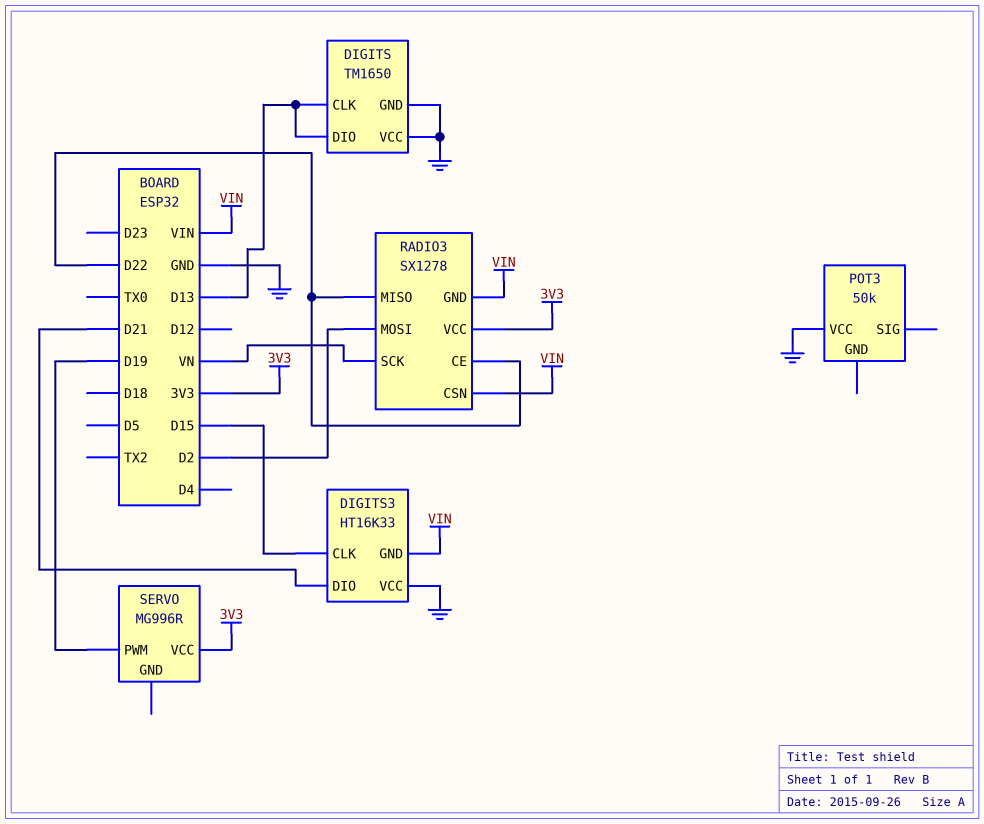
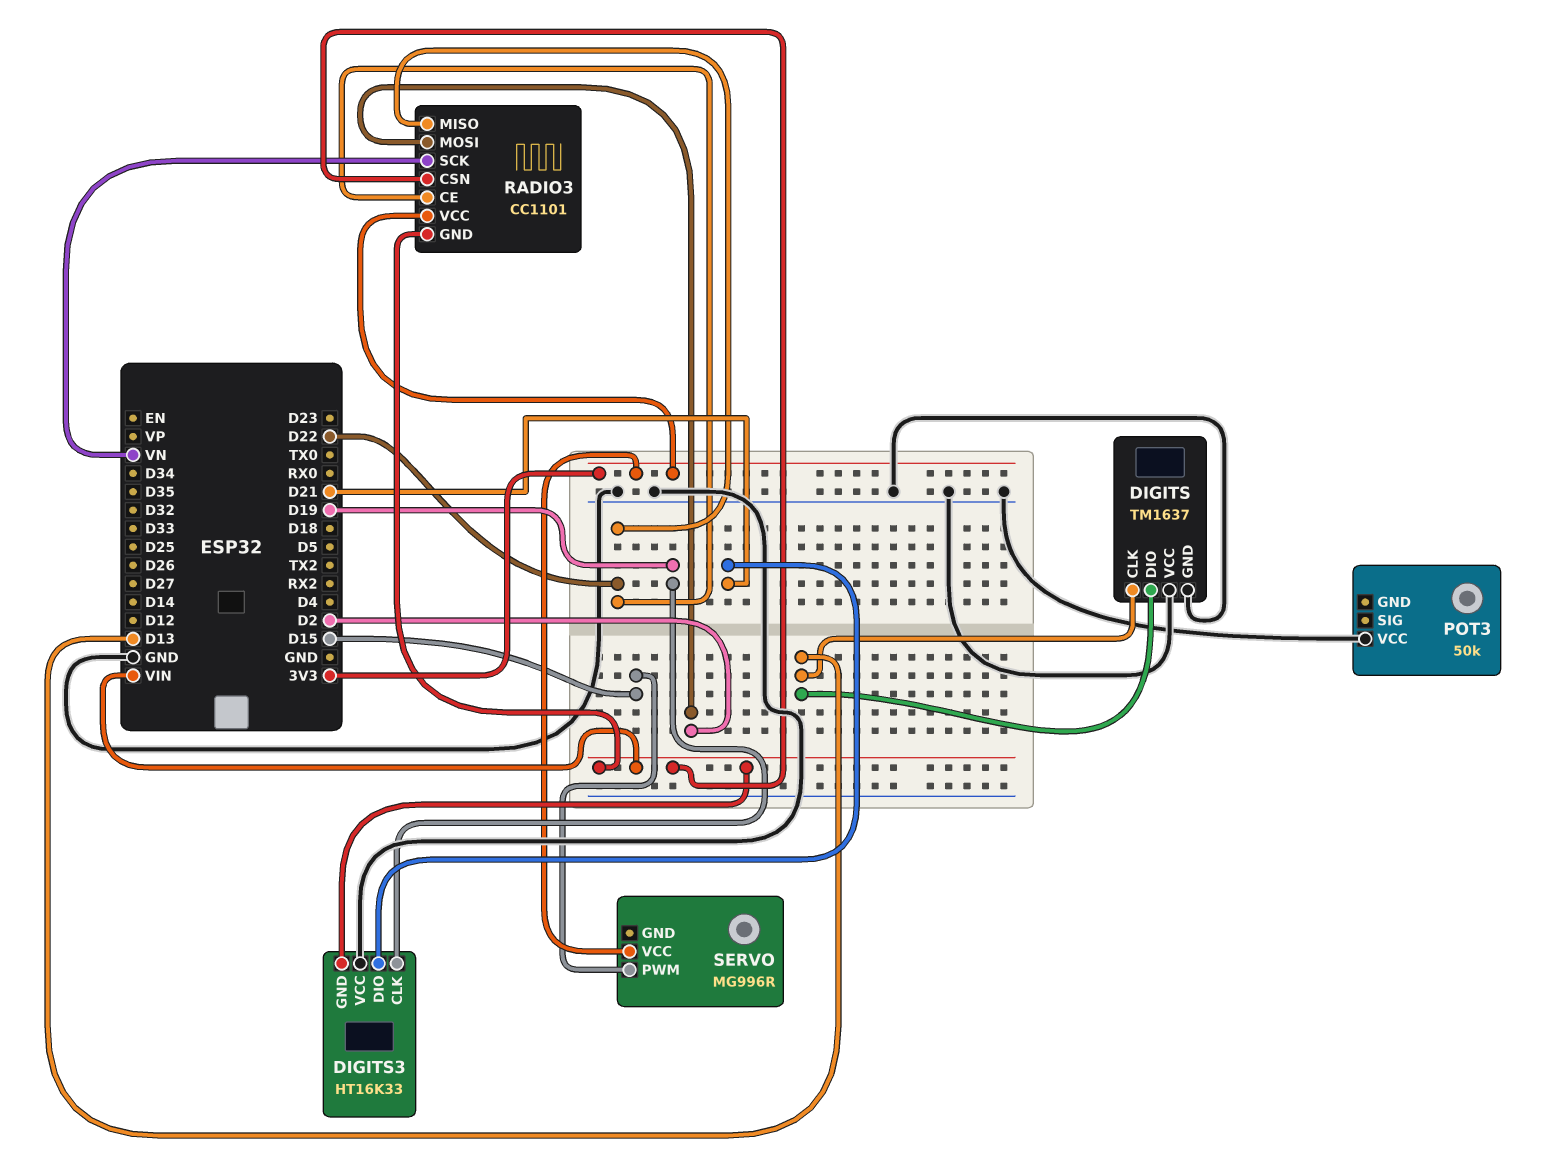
DIGITS: TM1650 -> TM1637
DIGITS3 pin CLK: D15 -> D19
RADIO3: SX1278 -> CC1101
SERVO pin PWM: D19 -> D15

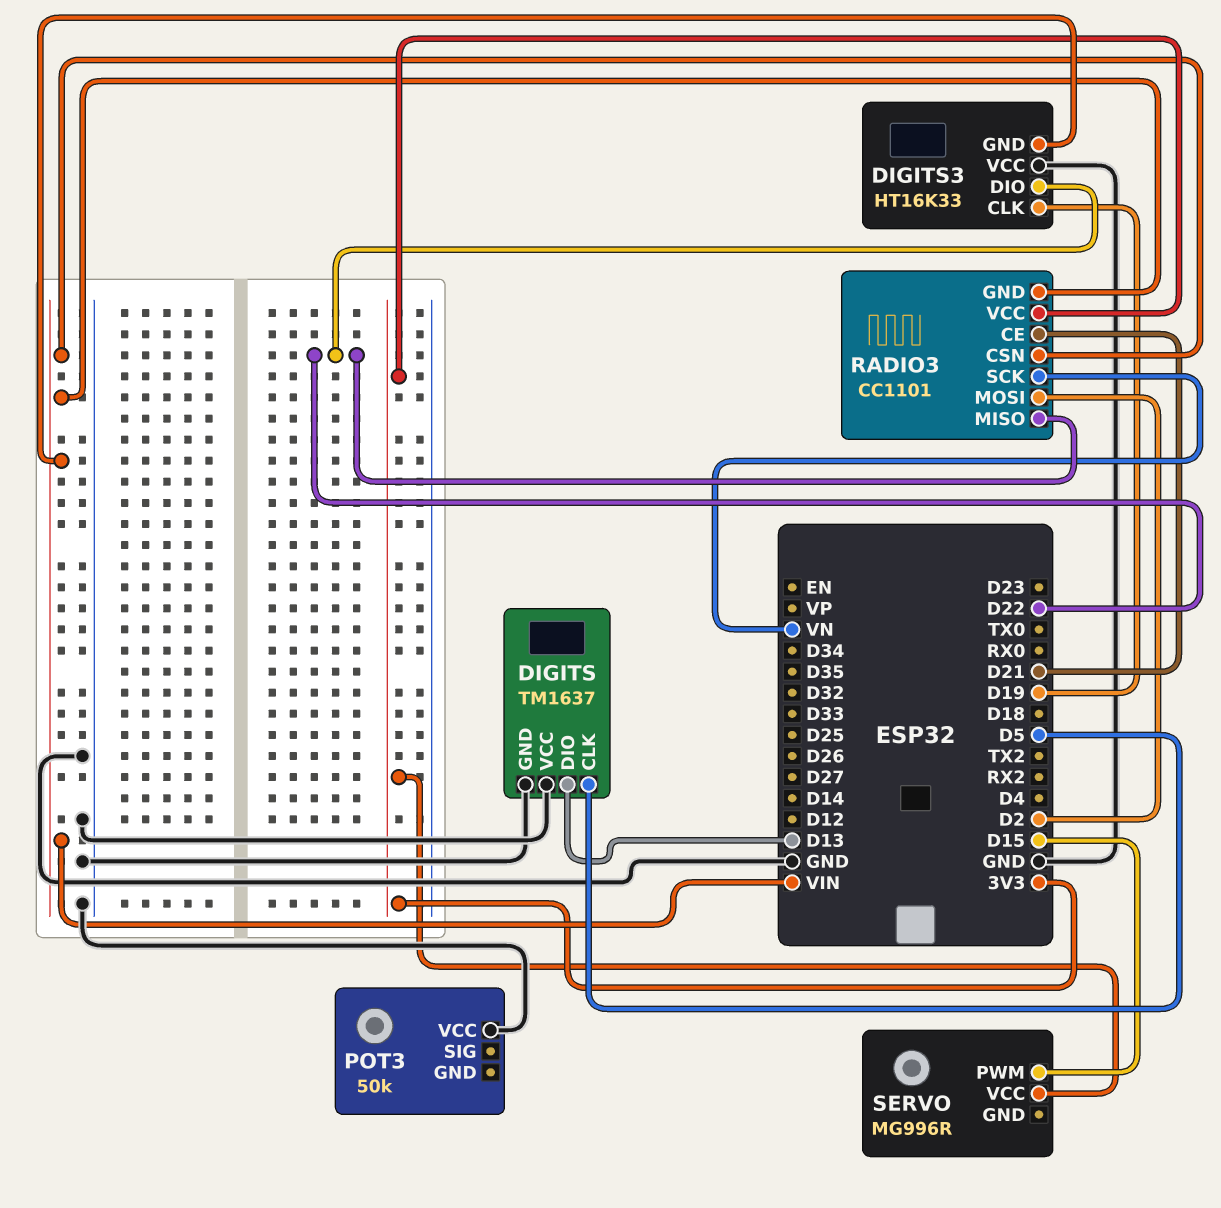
DIGITS pin CLK: D13 -> D5
DIGITS3 pin DIO: D21 -> D22
RADIO3 pin CE: D22 -> D21

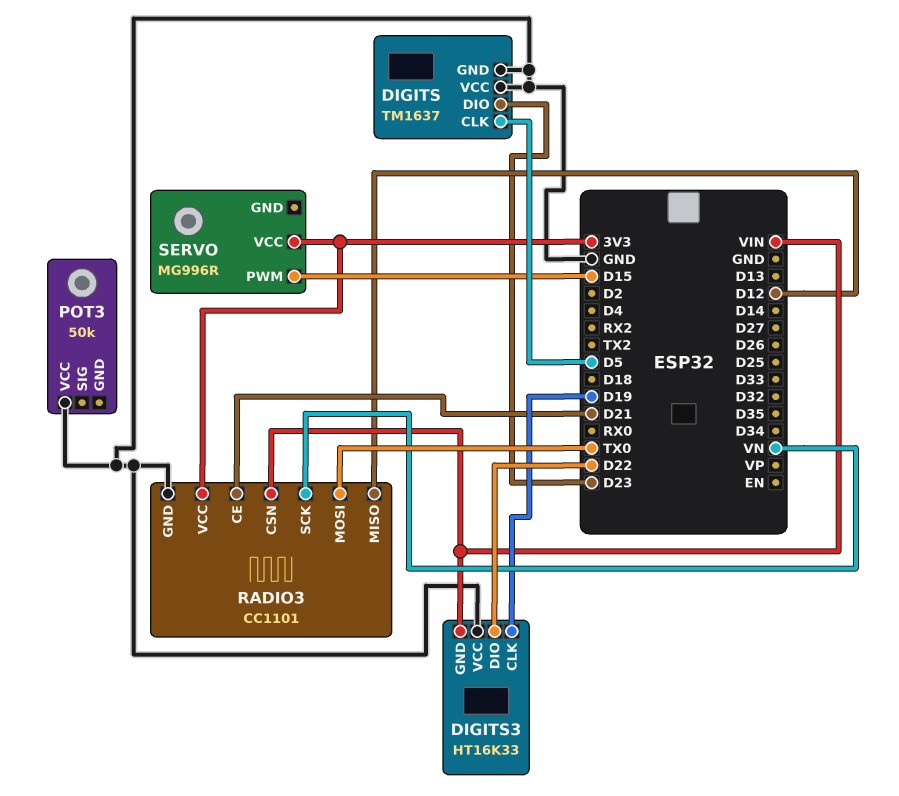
DIGITS pin DIO: D13 -> D23
RADIO3 pin GND: VIN -> GND
RADIO3 pin MISO: D22 -> D12
RADIO3 pin MOSI: D2 -> TX0

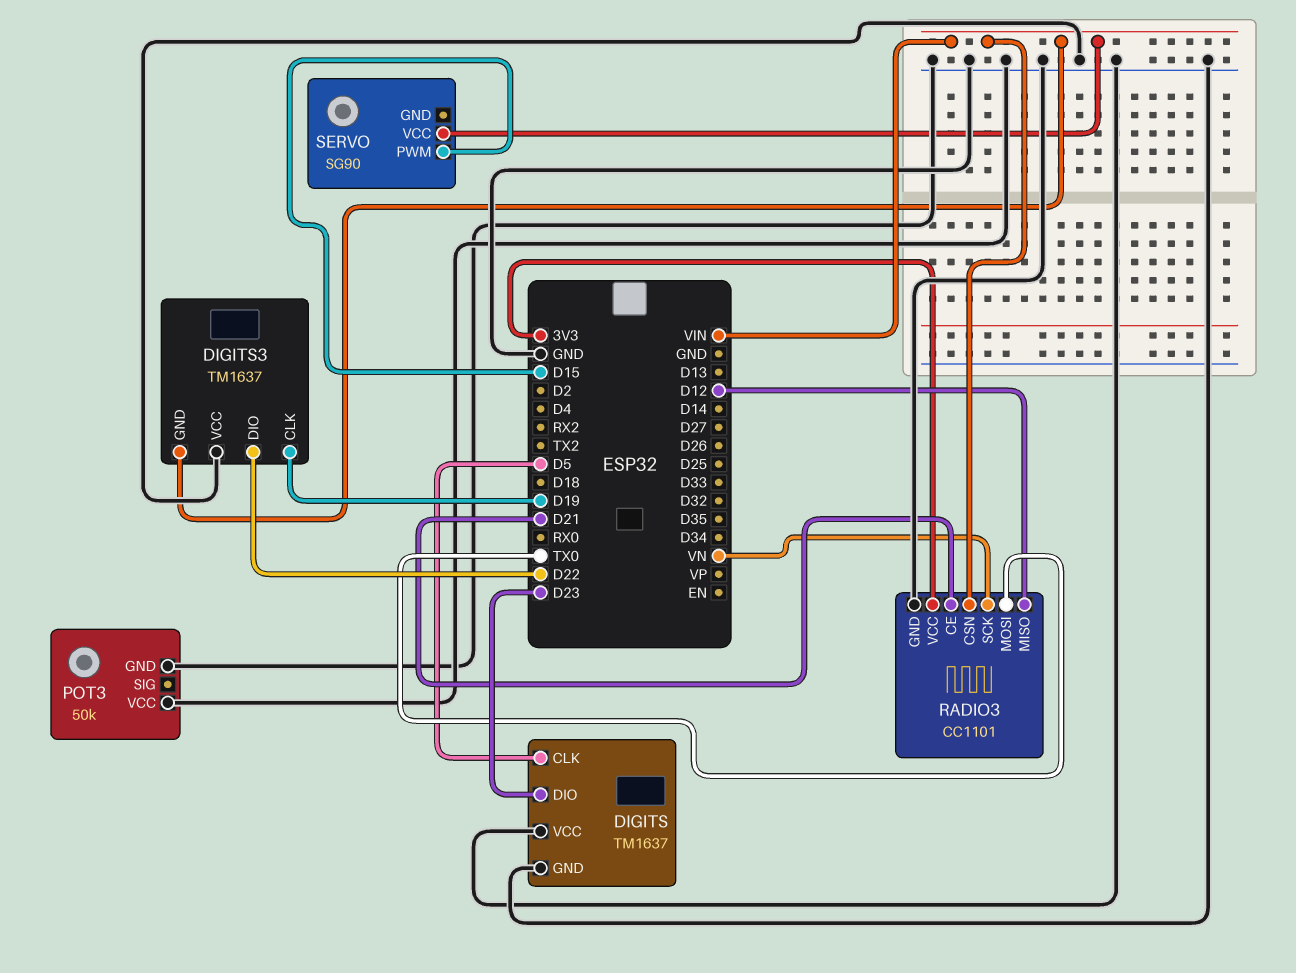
DIGITS3: HT16K33 -> TM1637
POT3 pin GND: none -> GND
SERVO: MG996R -> SG90
SERVO pin VCC: 3V3 -> VIN

